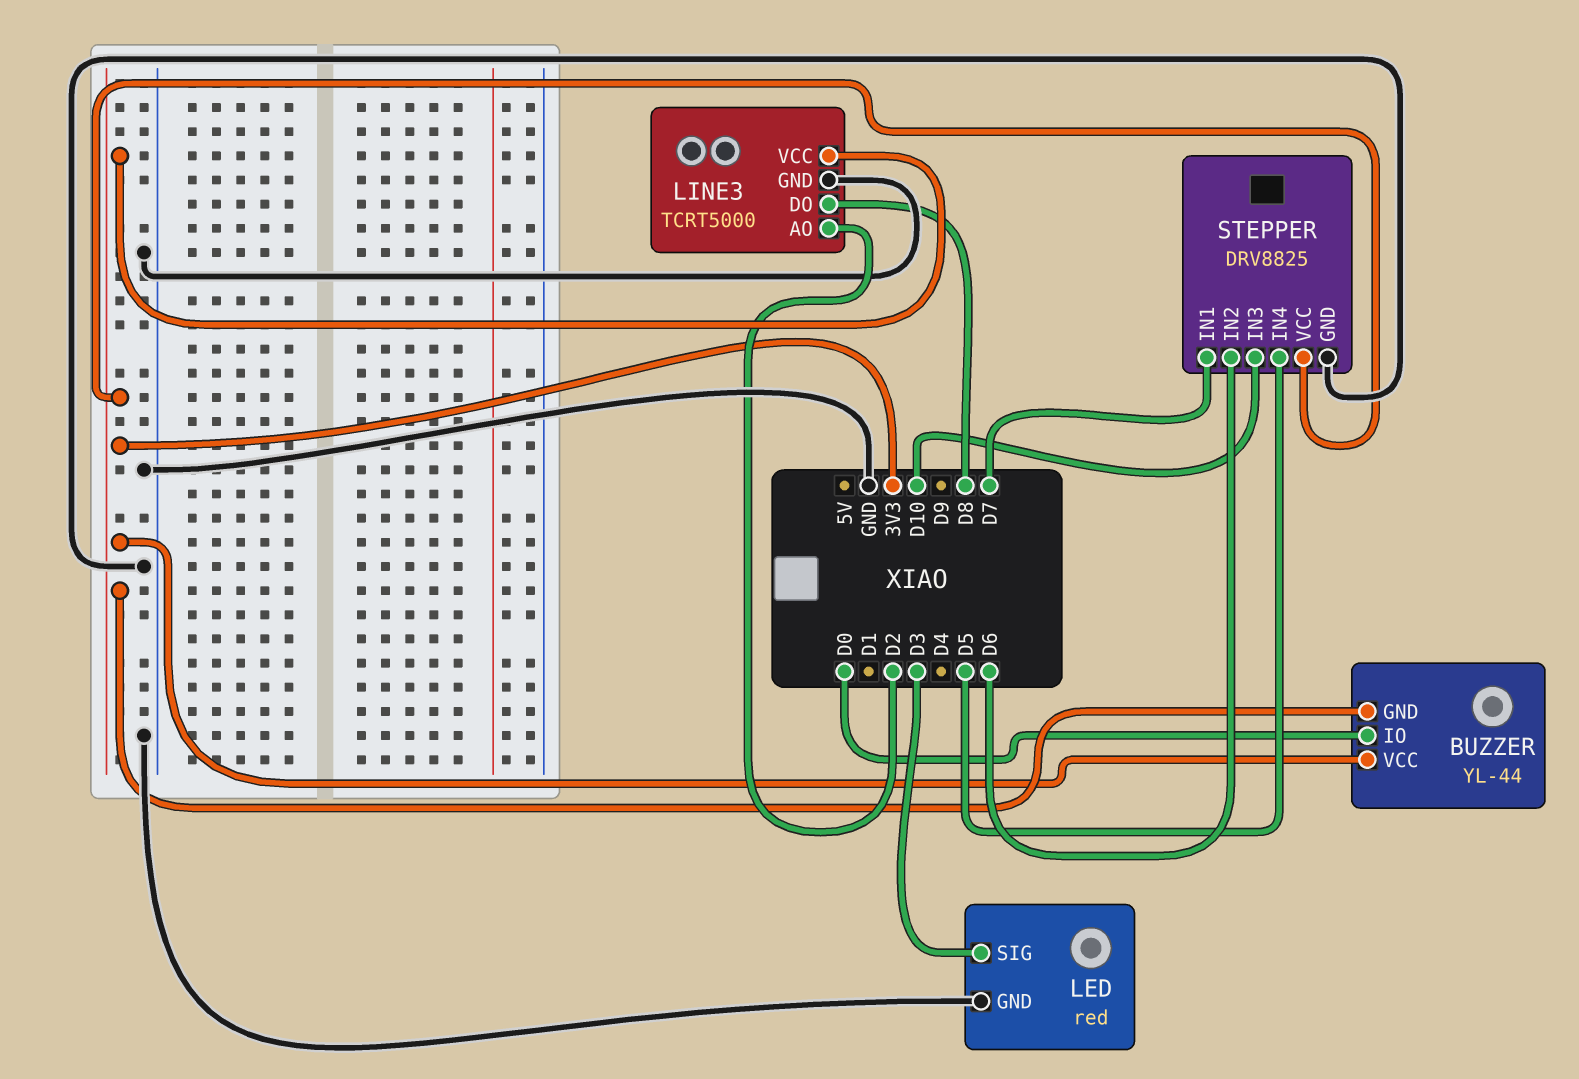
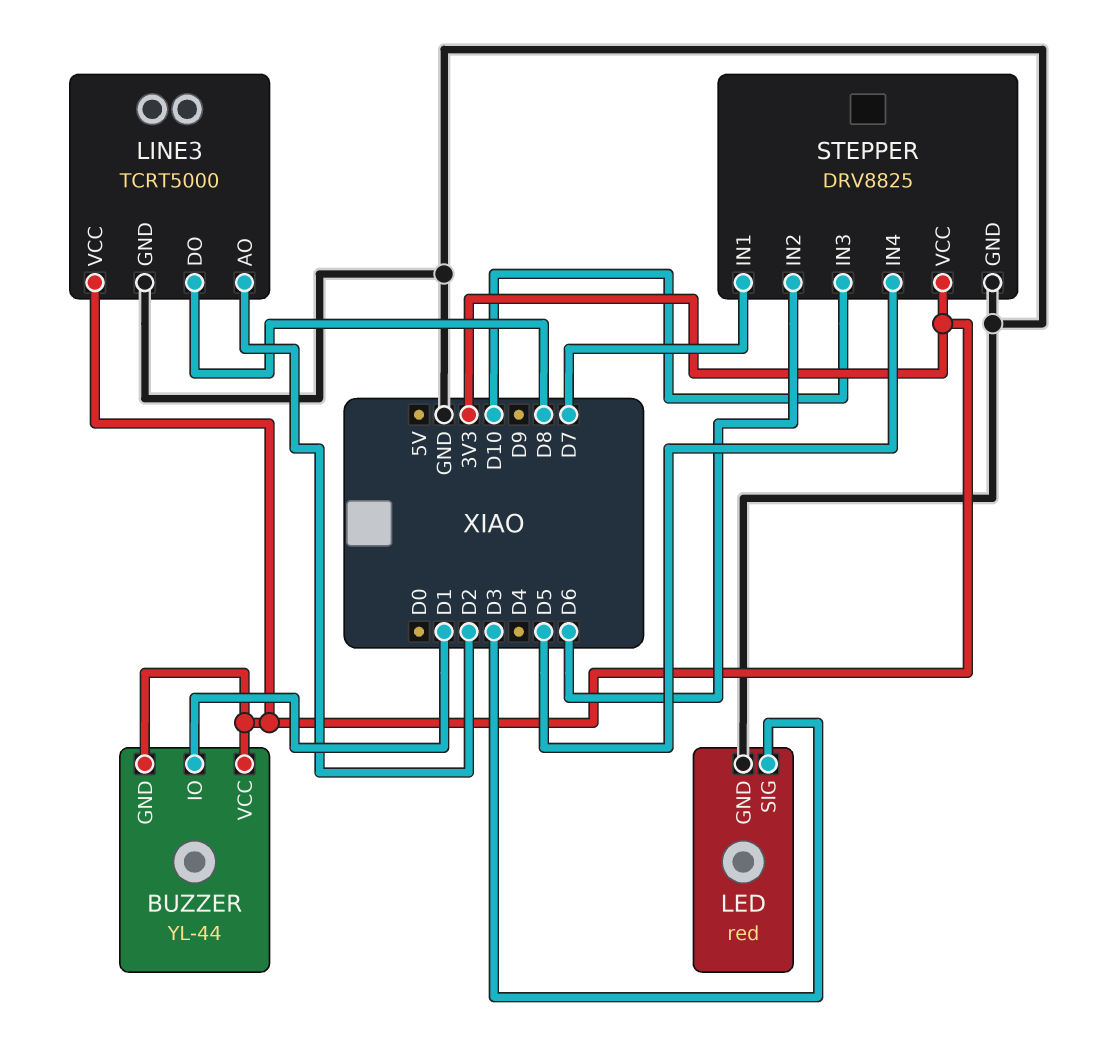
BUZZER pin IO: D0 -> D1

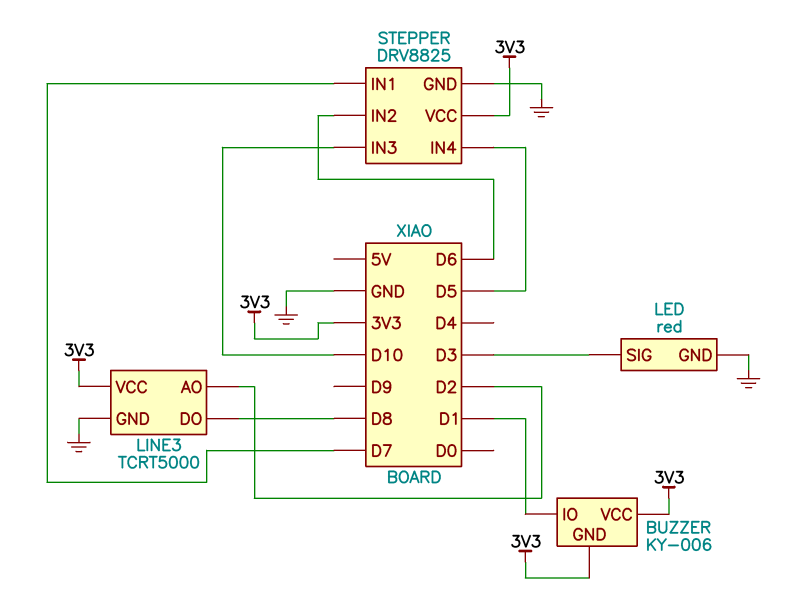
BUZZER: YL-44 -> KY-006

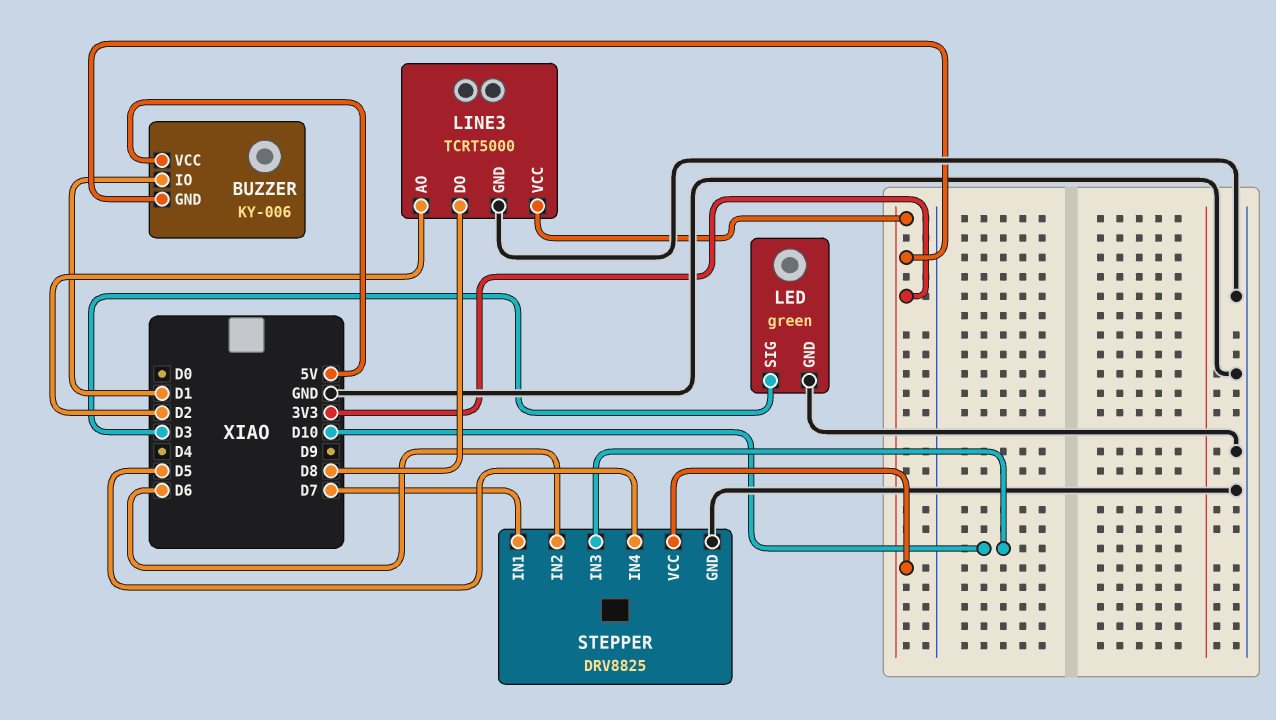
BUZZER pin VCC: 3V3 -> 5V
LED: red -> green

